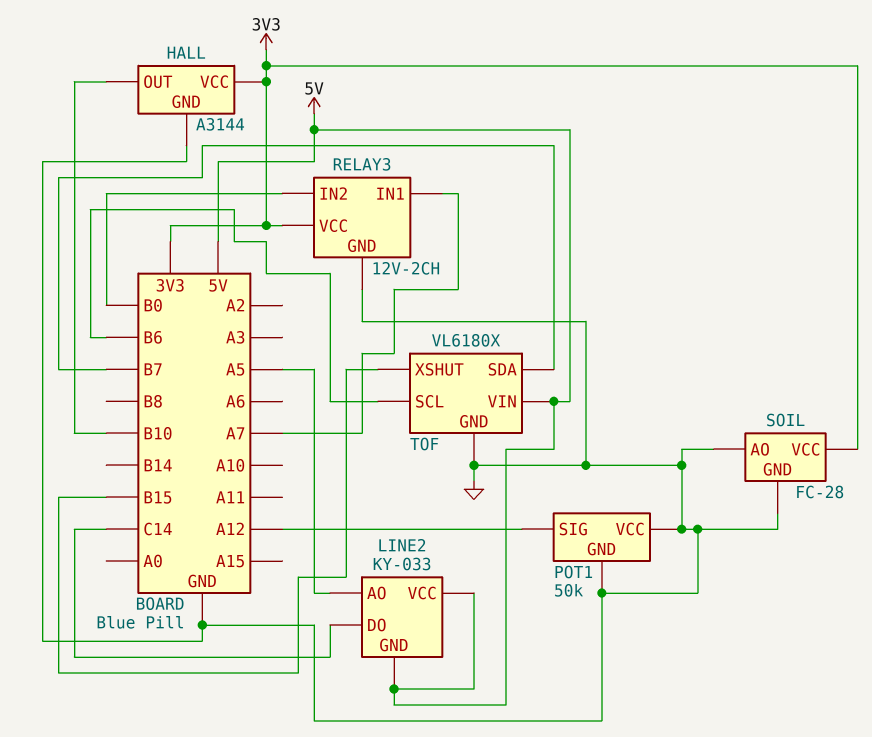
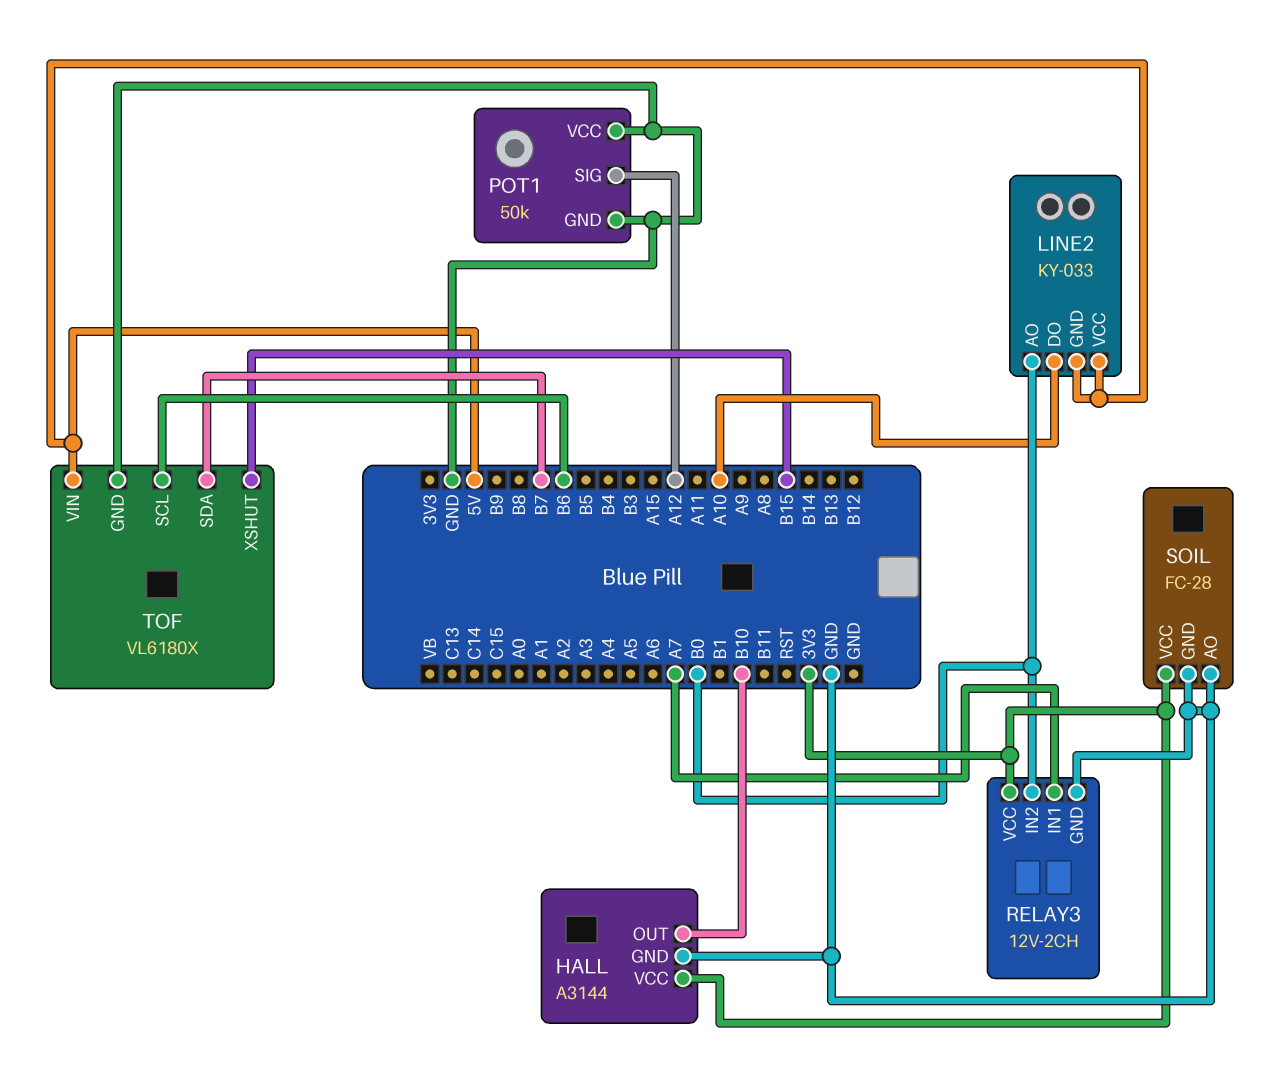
LINE2 pin AO: A5 -> B0
LINE2 pin DO: C14 -> A10

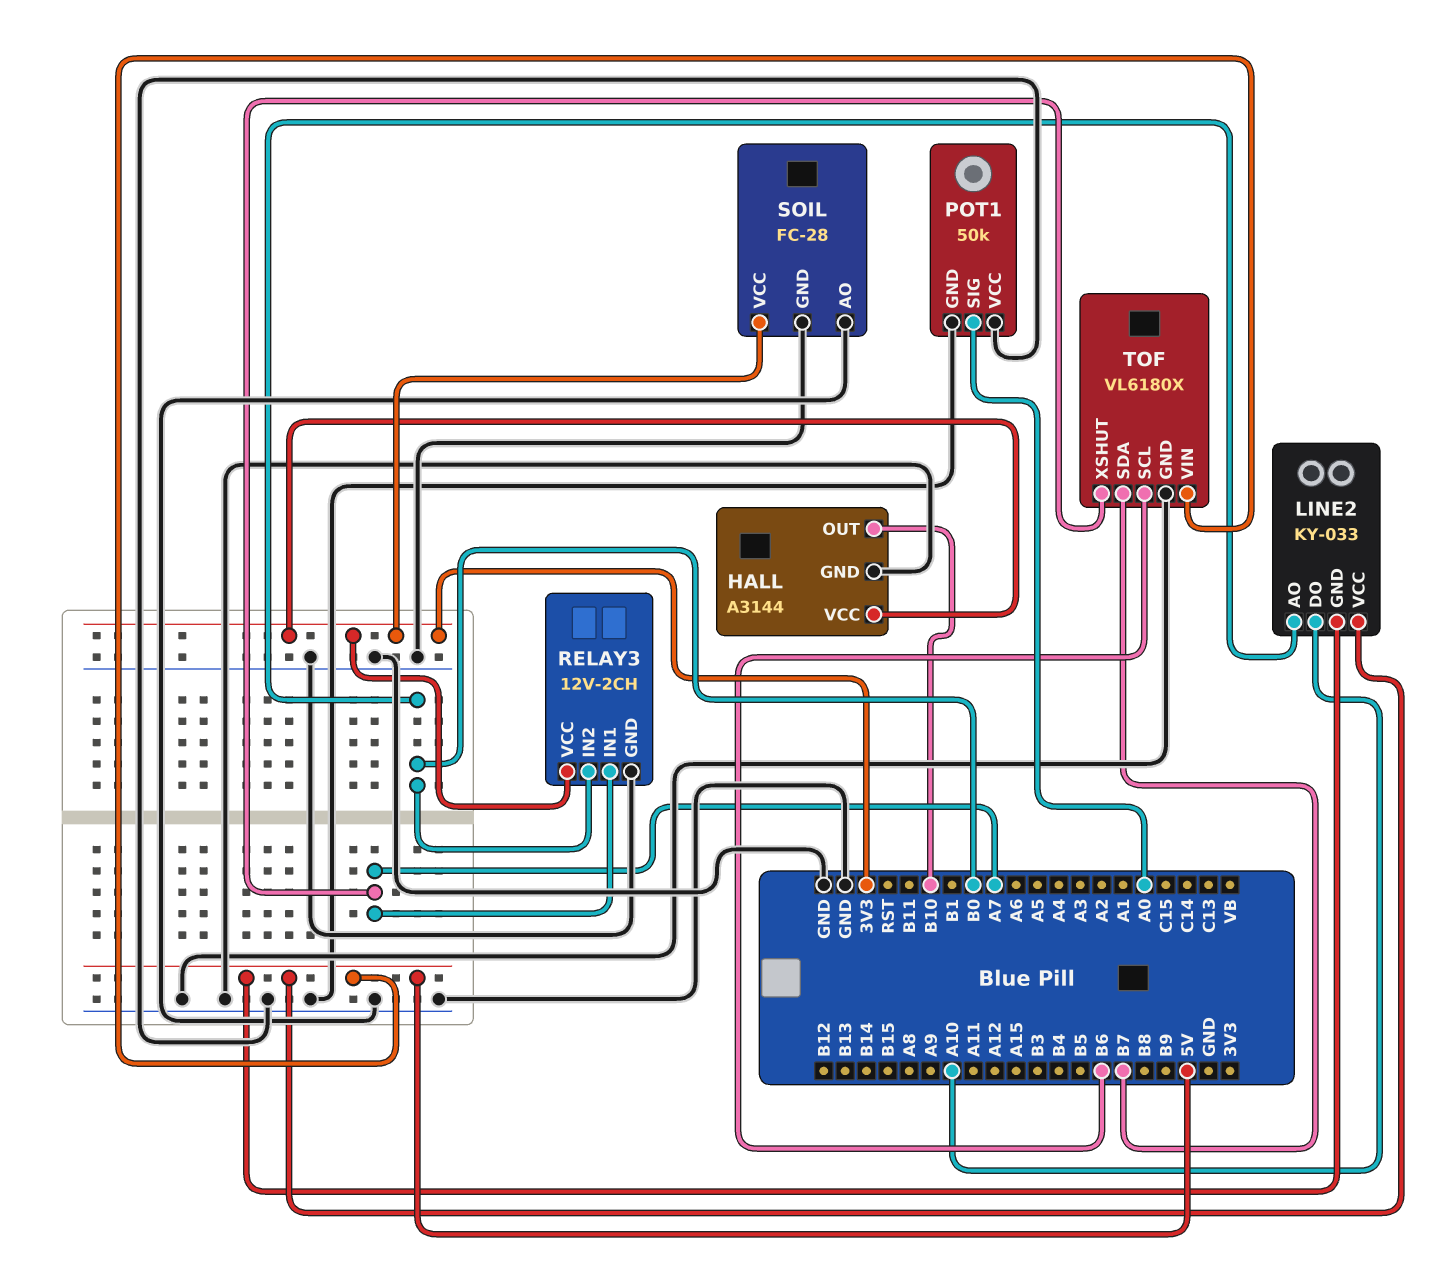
POT1 pin SIG: A12 -> A0
TOF pin XSHUT: B15 -> A7

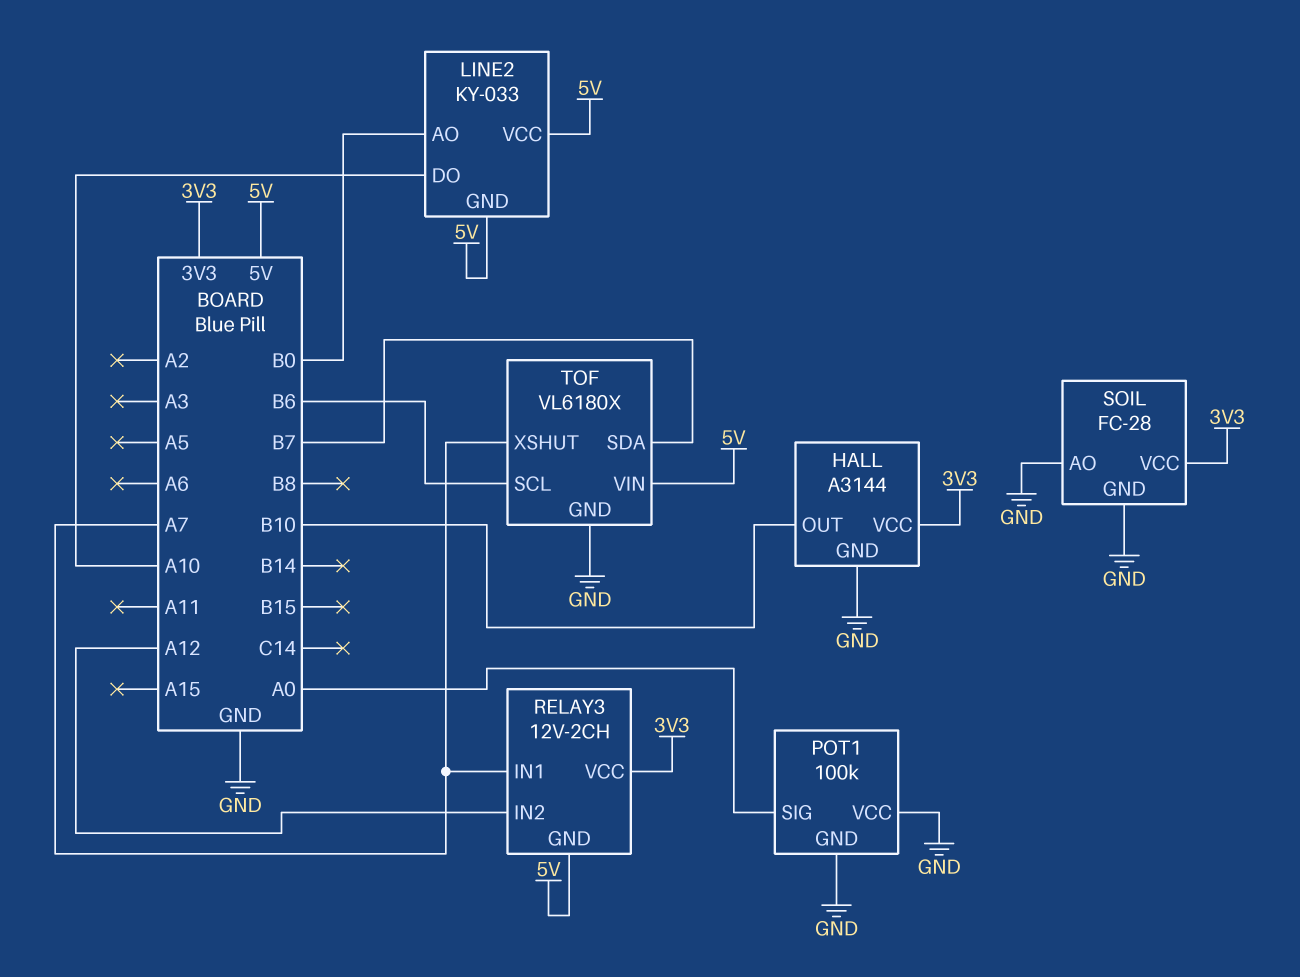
POT1: 50k -> 100k
RELAY3 pin GND: GND -> 5V
RELAY3 pin IN2: B0 -> A12

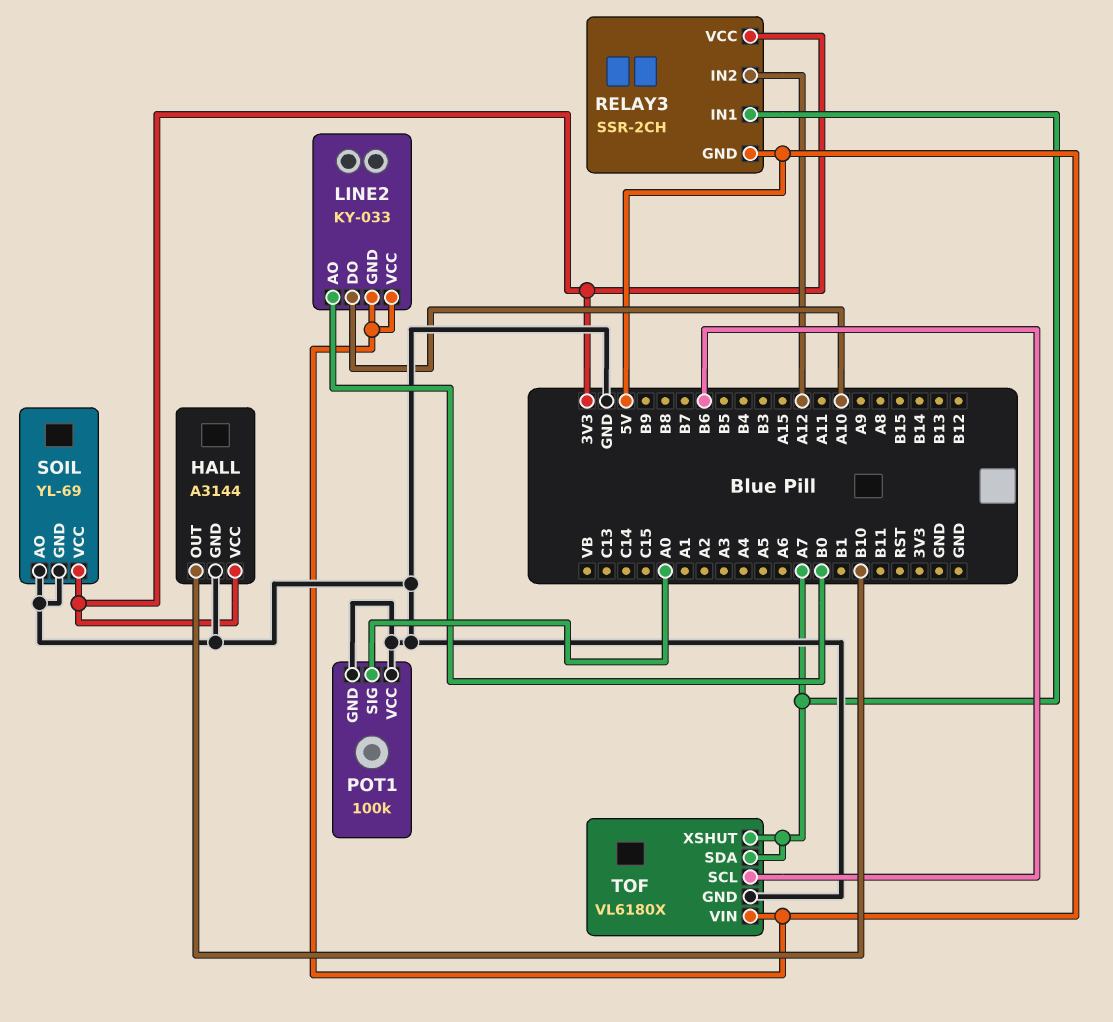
RELAY3: 12V-2CH -> SSR-2CH
SOIL: FC-28 -> YL-69
TOF pin SDA: B7 -> A7

